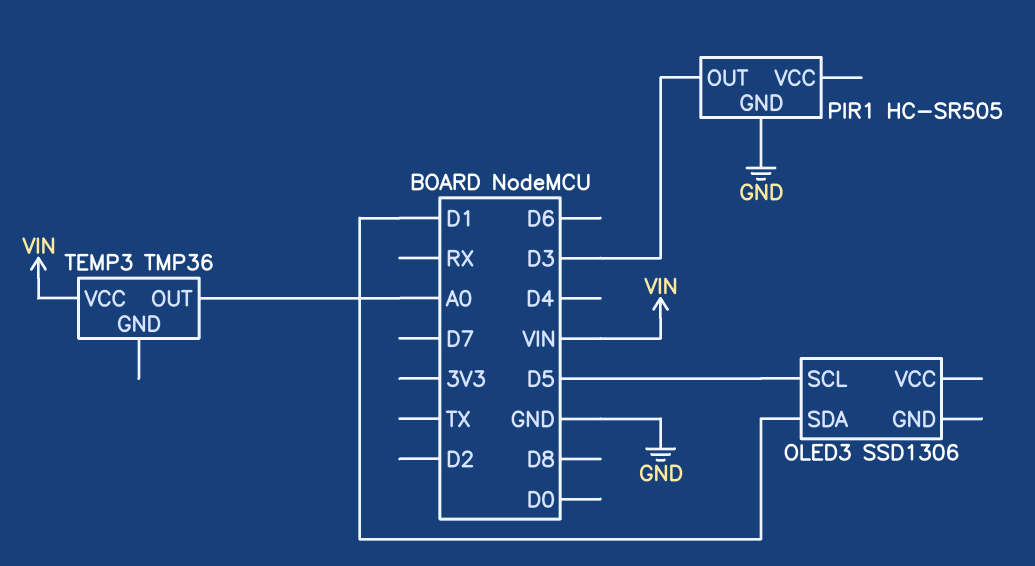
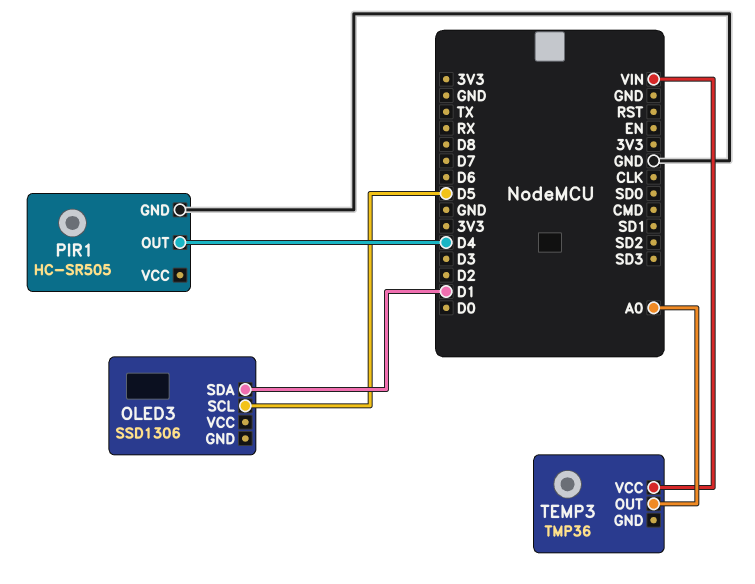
PIR1 pin OUT: D3 -> D4

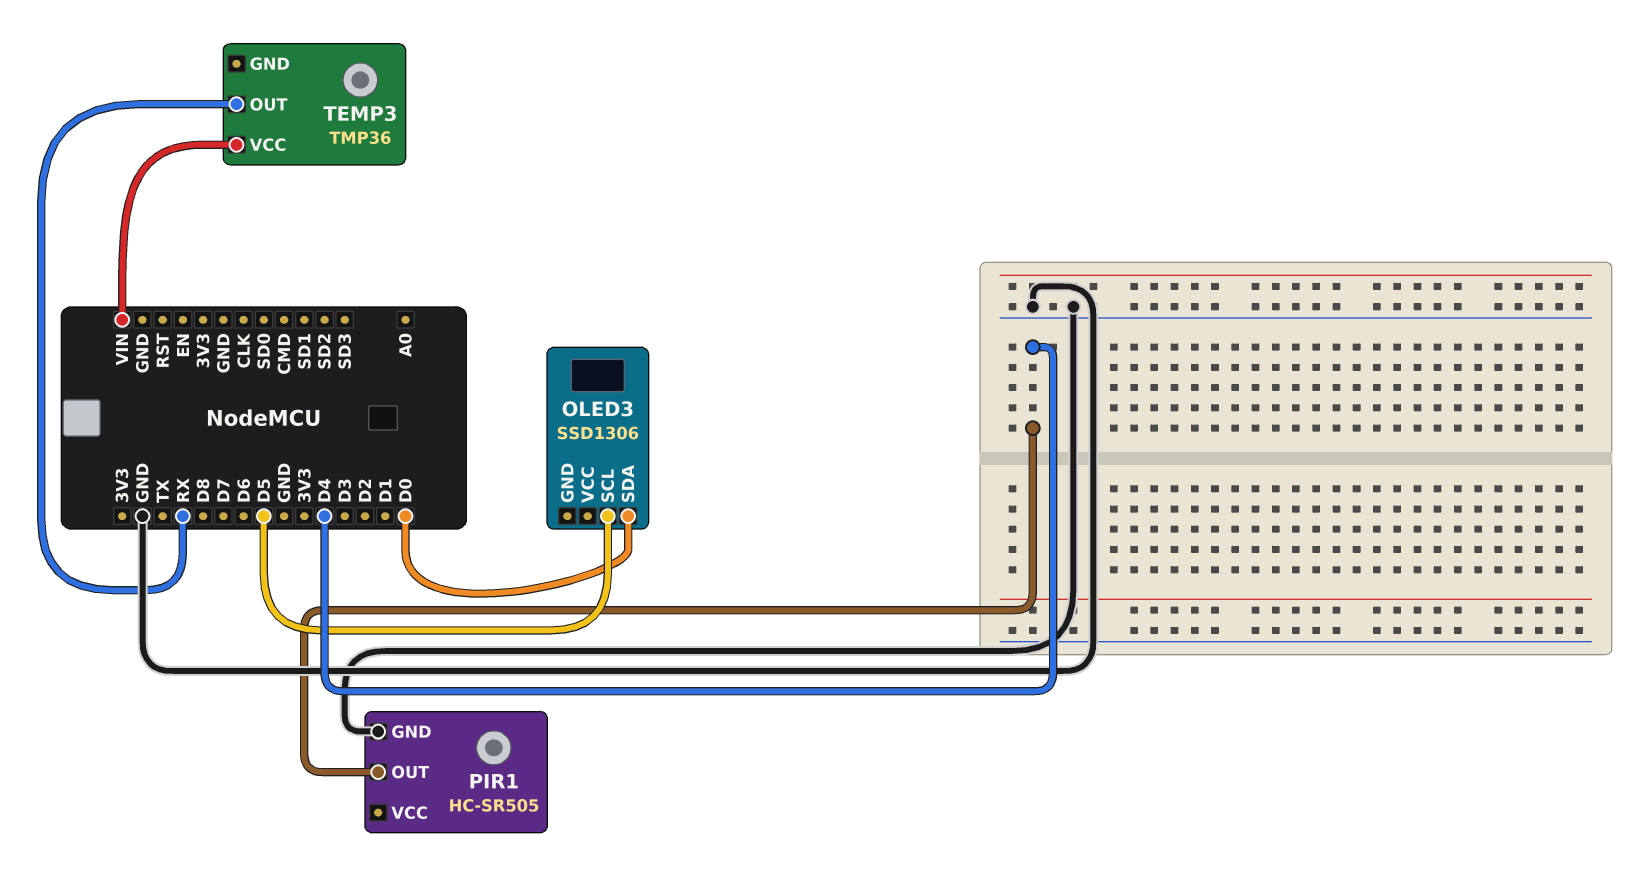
OLED3 pin SDA: D1 -> D0
TEMP3 pin OUT: A0 -> RX

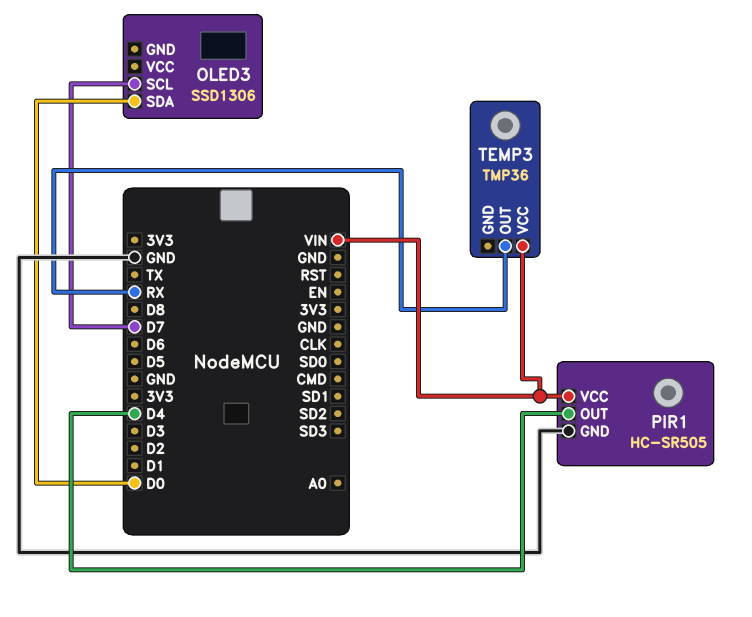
OLED3 pin SCL: D5 -> D7
PIR1 pin VCC: none -> VIN

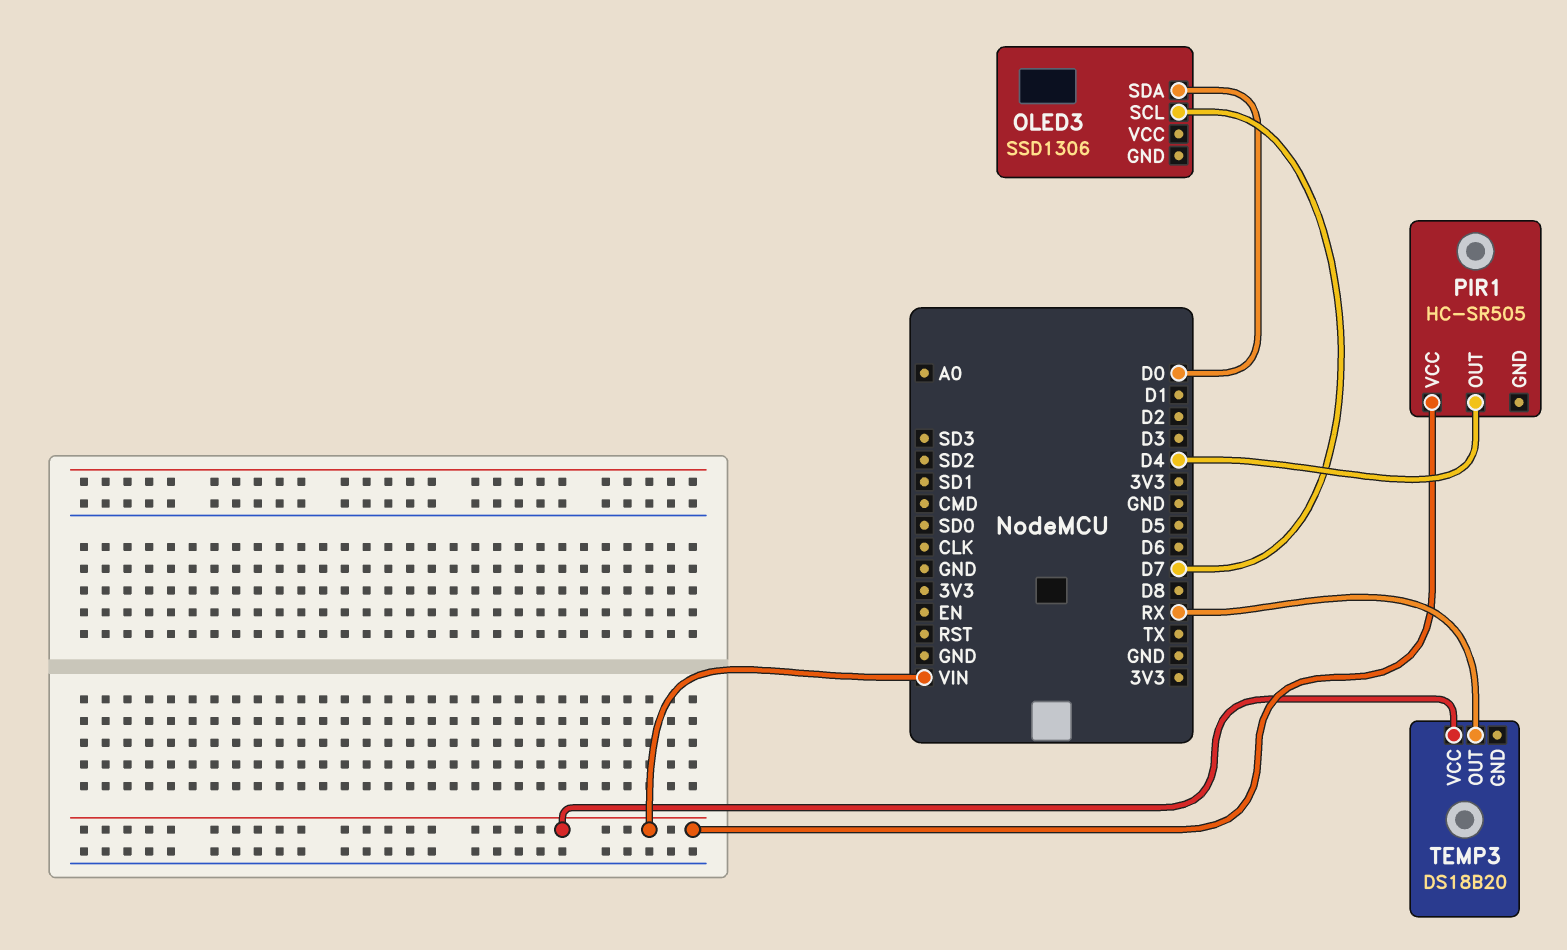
PIR1 pin GND: GND -> none
TEMP3: TMP36 -> DS18B20

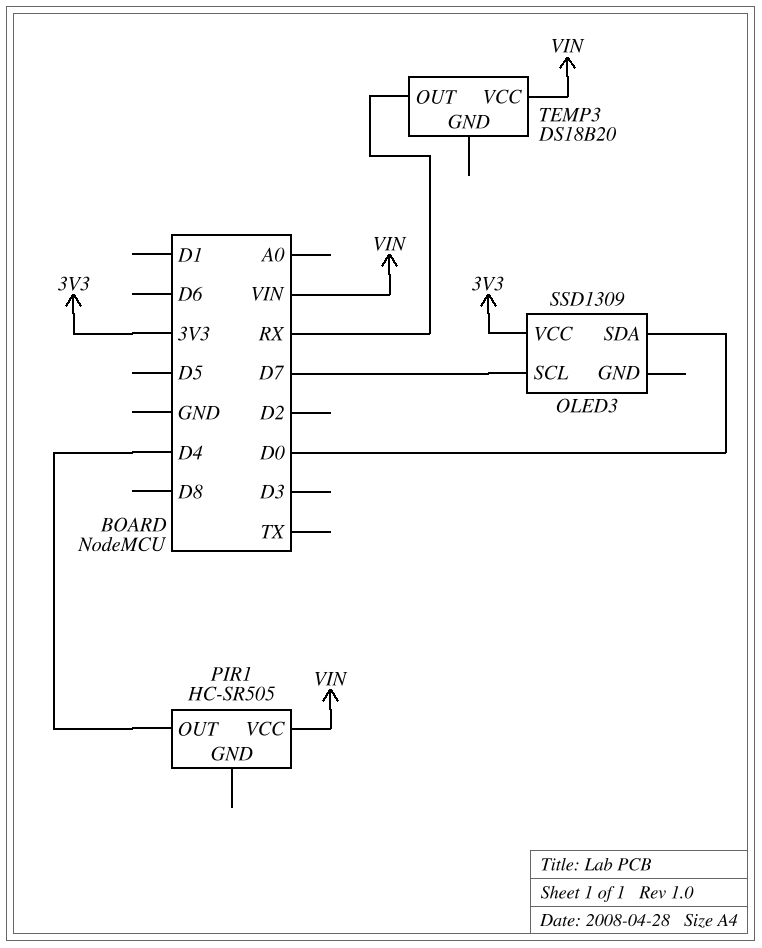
OLED3: SSD1306 -> SSD1309
OLED3 pin VCC: none -> 3V3

